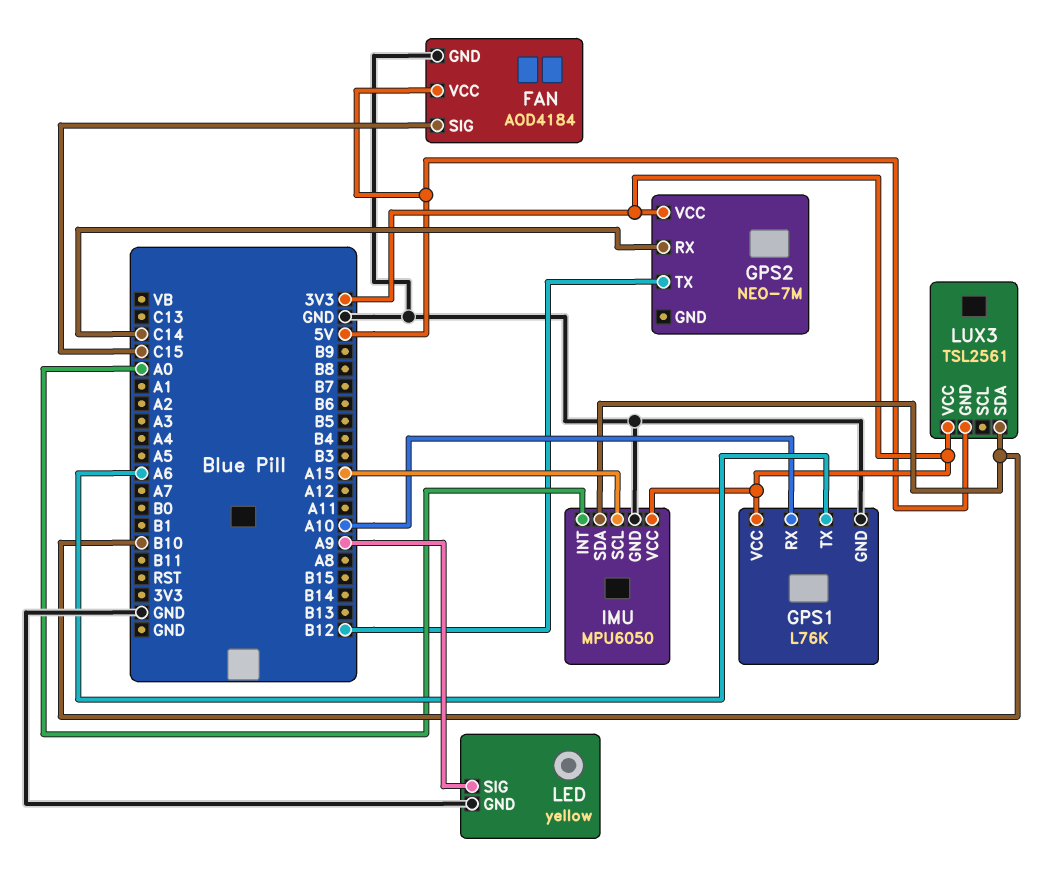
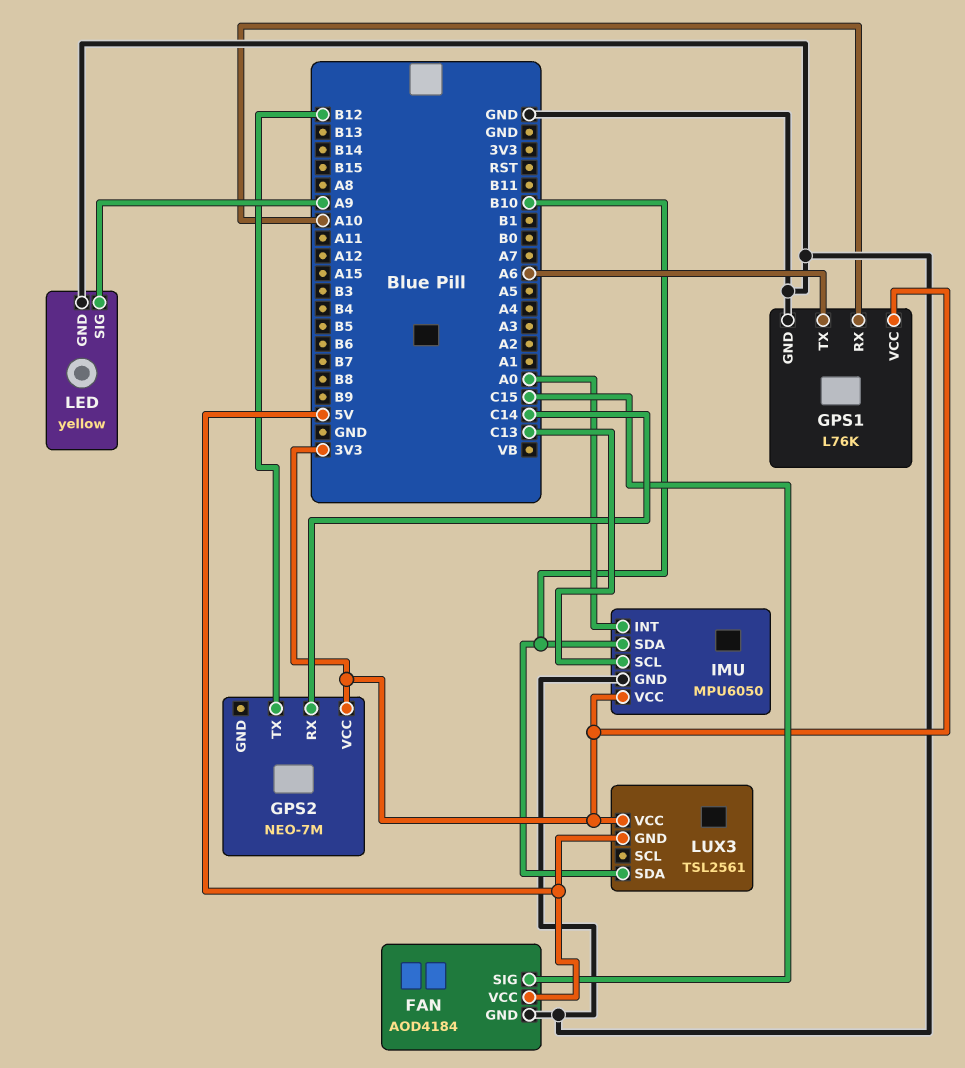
IMU pin SCL: A15 -> C13

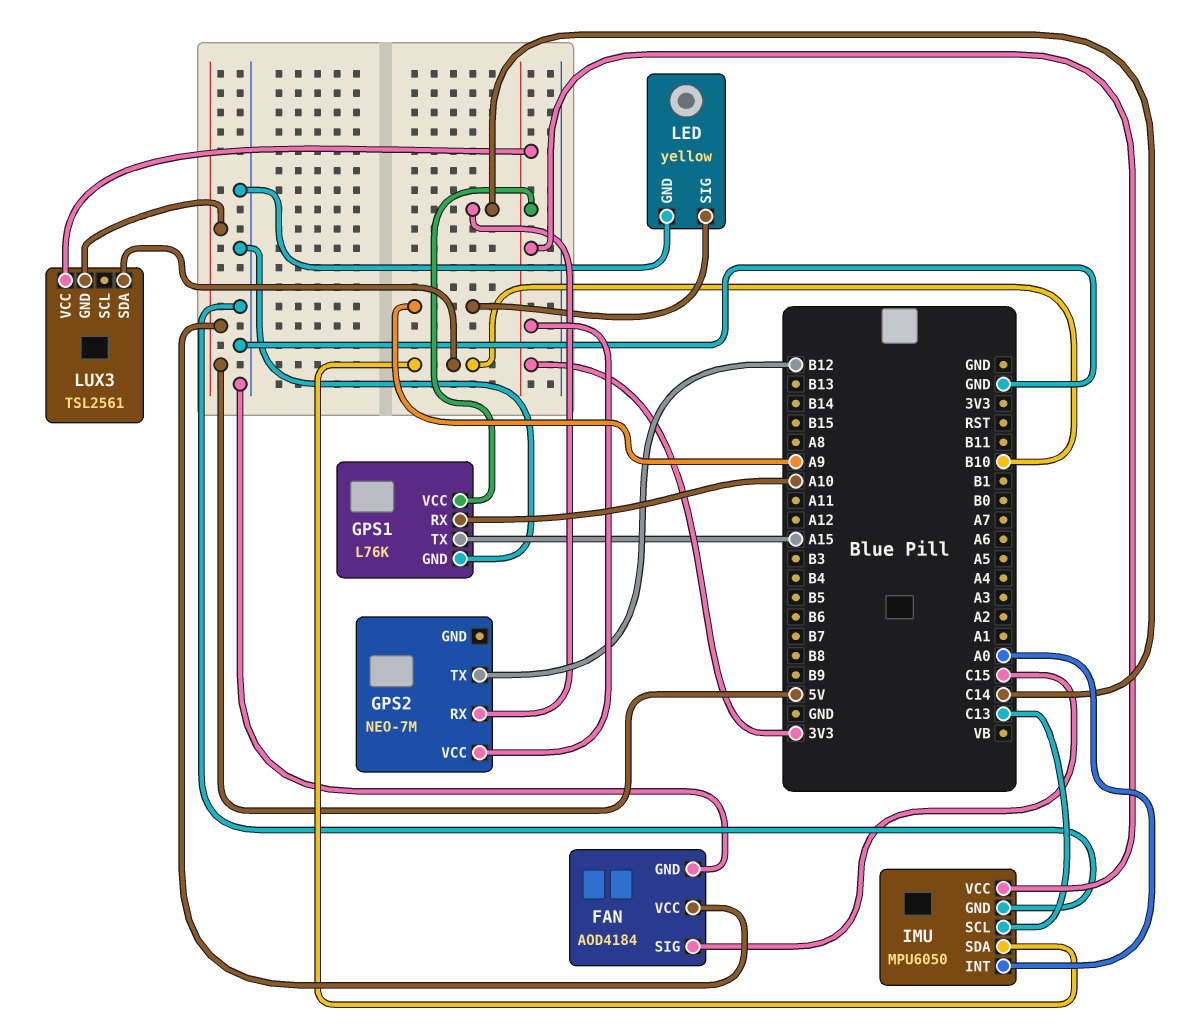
GPS1 pin TX: A6 -> A15

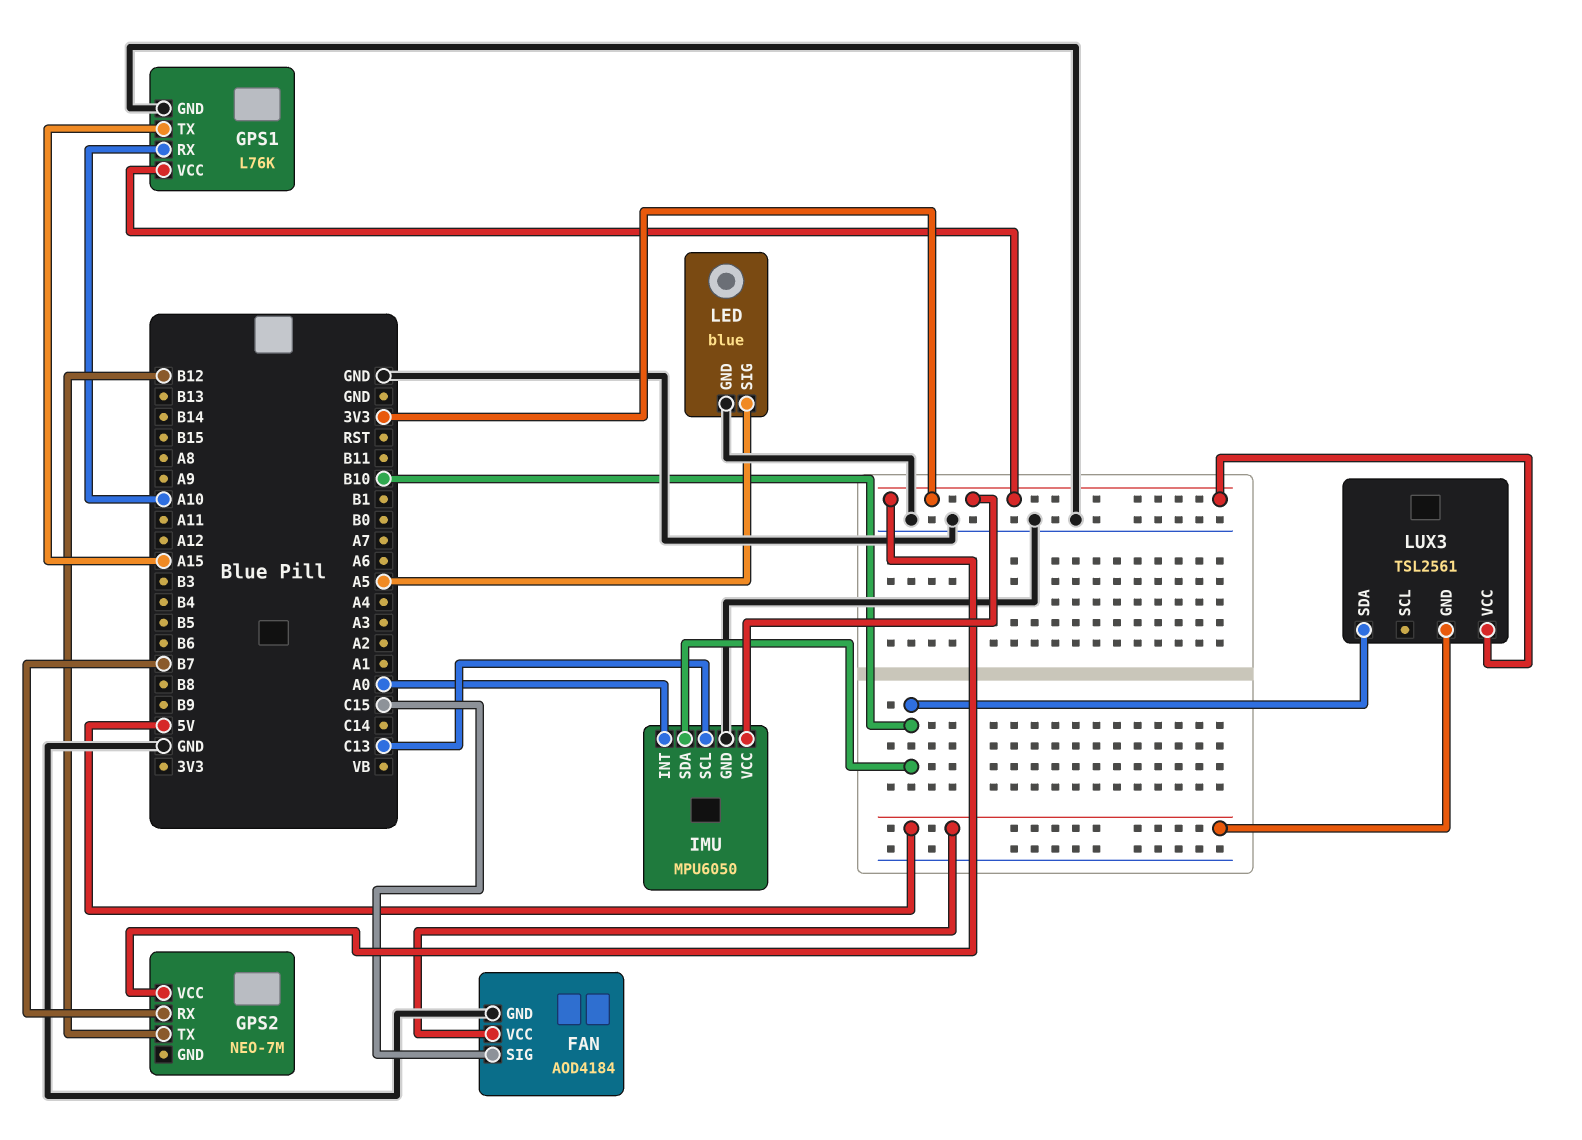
GPS2 pin RX: C14 -> B7
LED: yellow -> blue
LED pin SIG: A9 -> A5

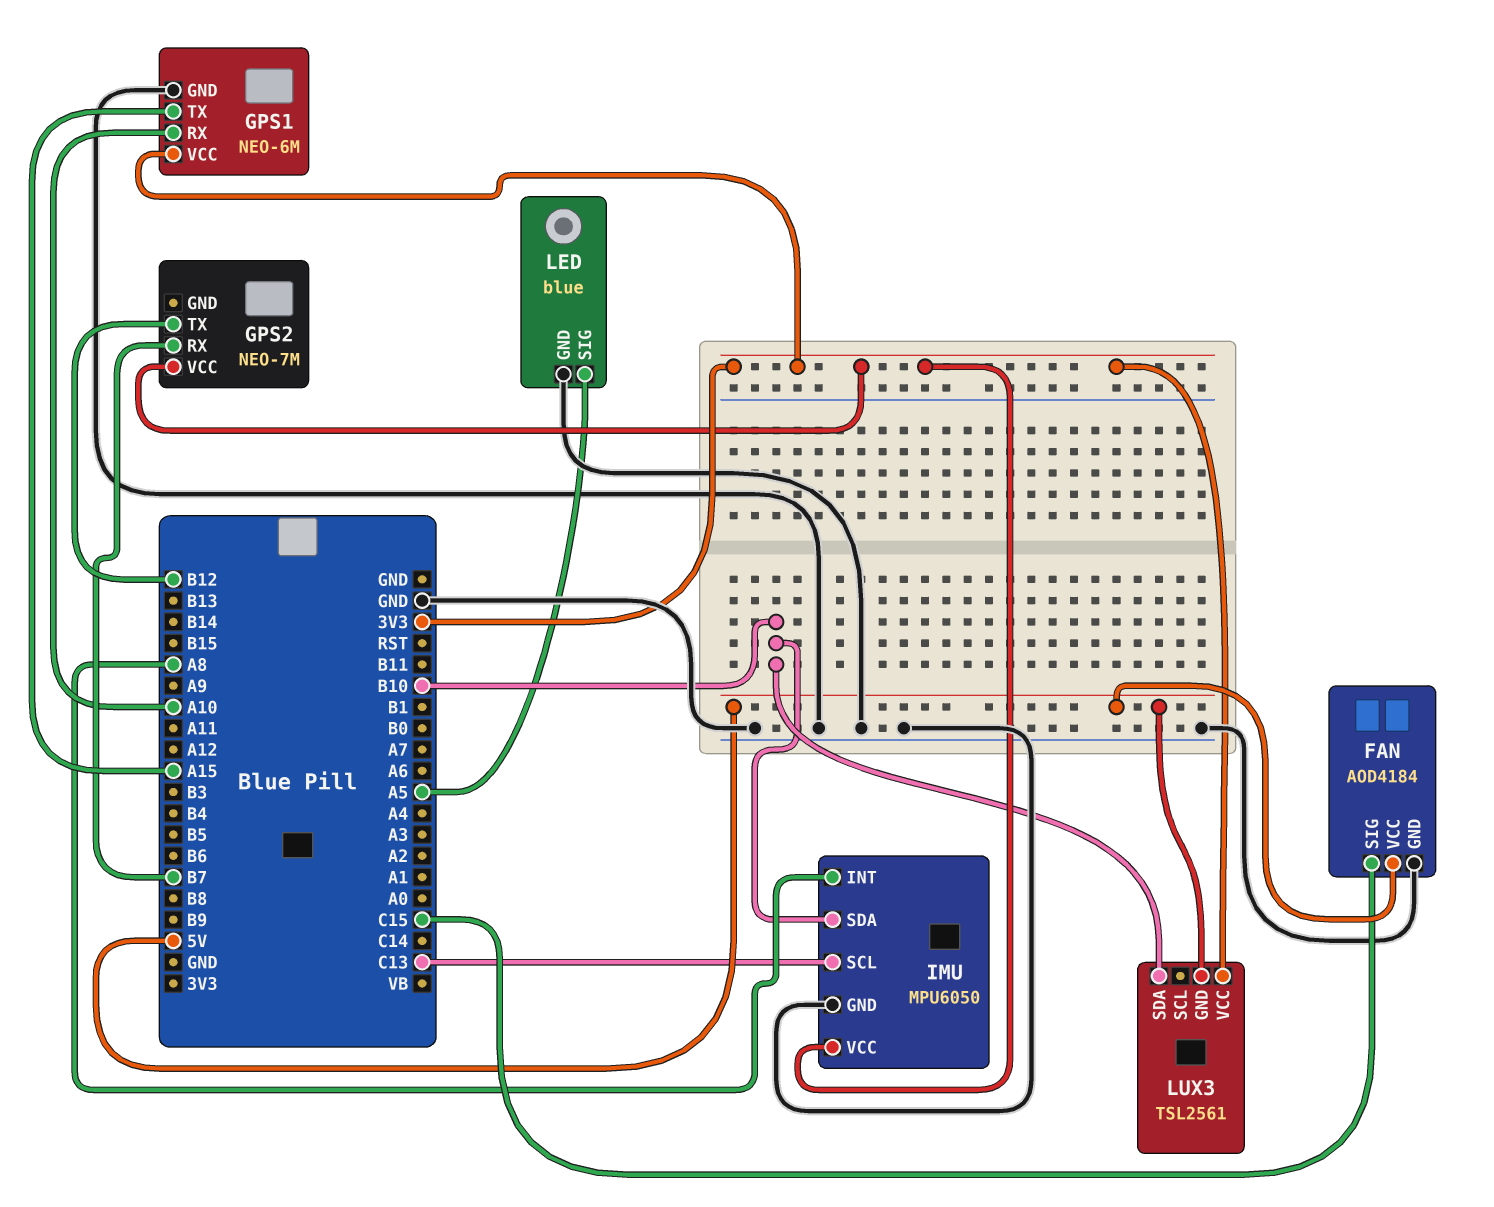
GPS1: L76K -> NEO-6M
IMU pin INT: A0 -> A8

